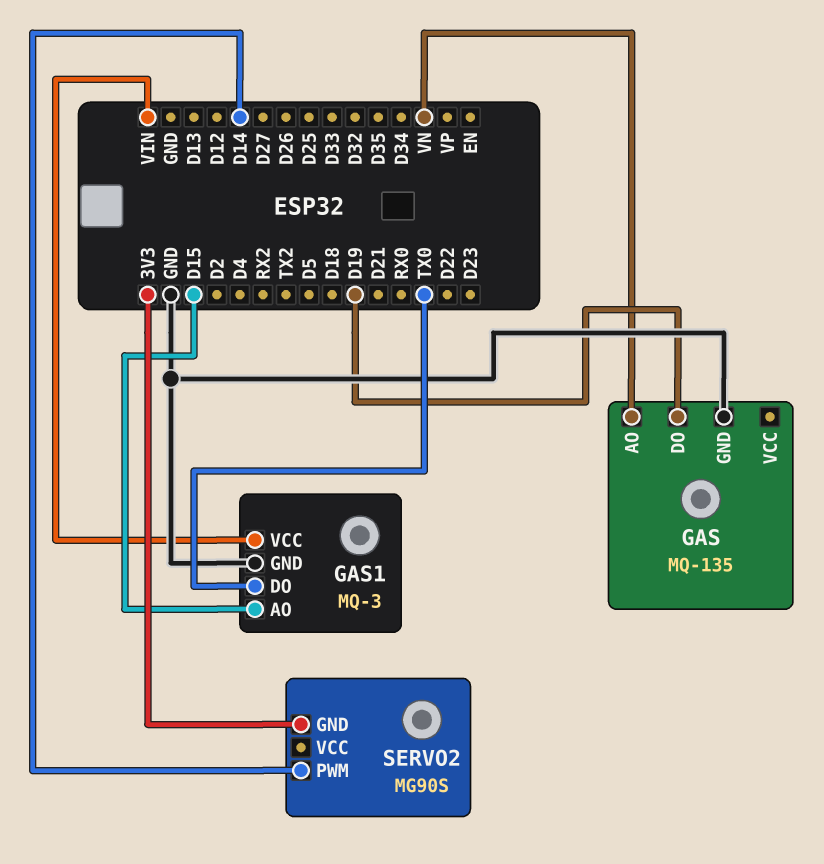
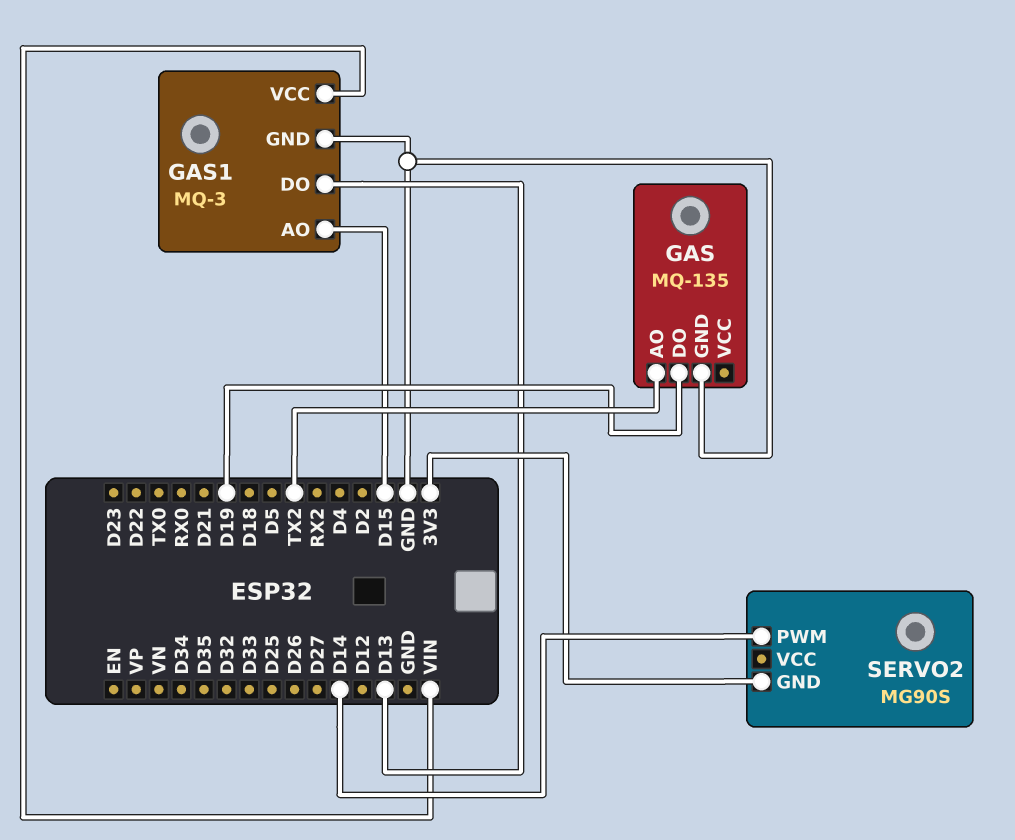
GAS pin AO: VN -> TX2
GAS1 pin DO: TX0 -> D13

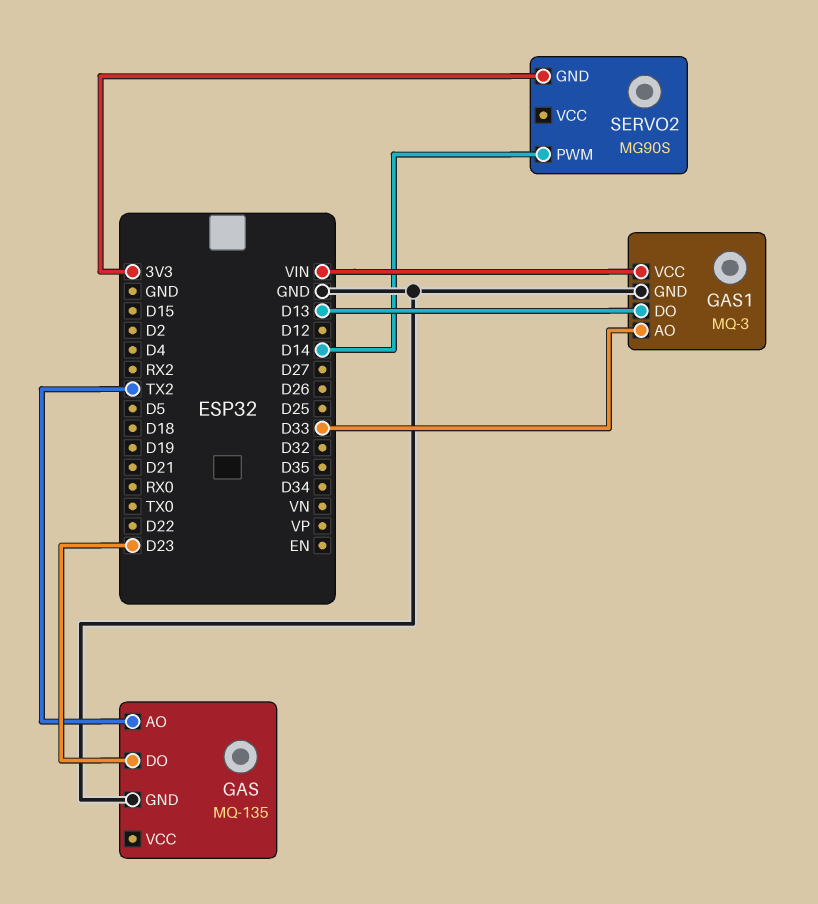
GAS pin DO: D19 -> D23
GAS1 pin AO: D15 -> D33

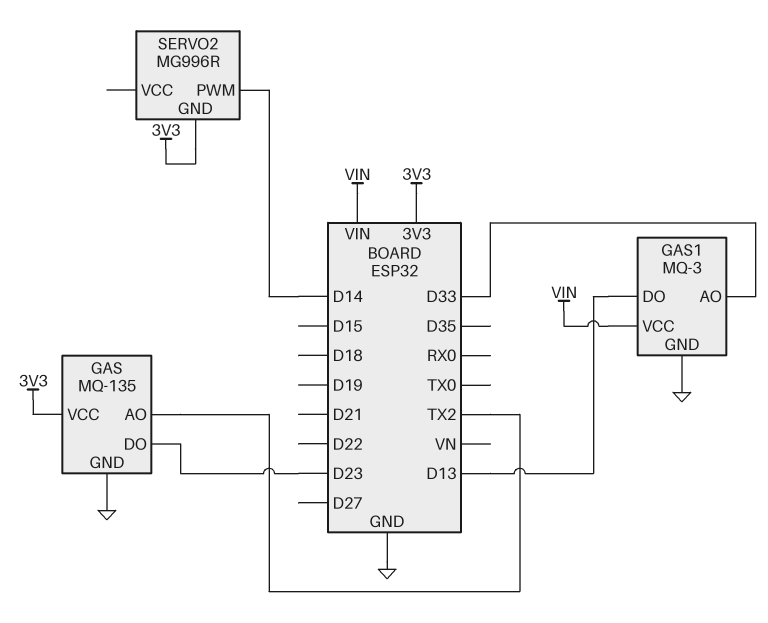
GAS pin VCC: none -> 3V3
SERVO2: MG90S -> MG996R

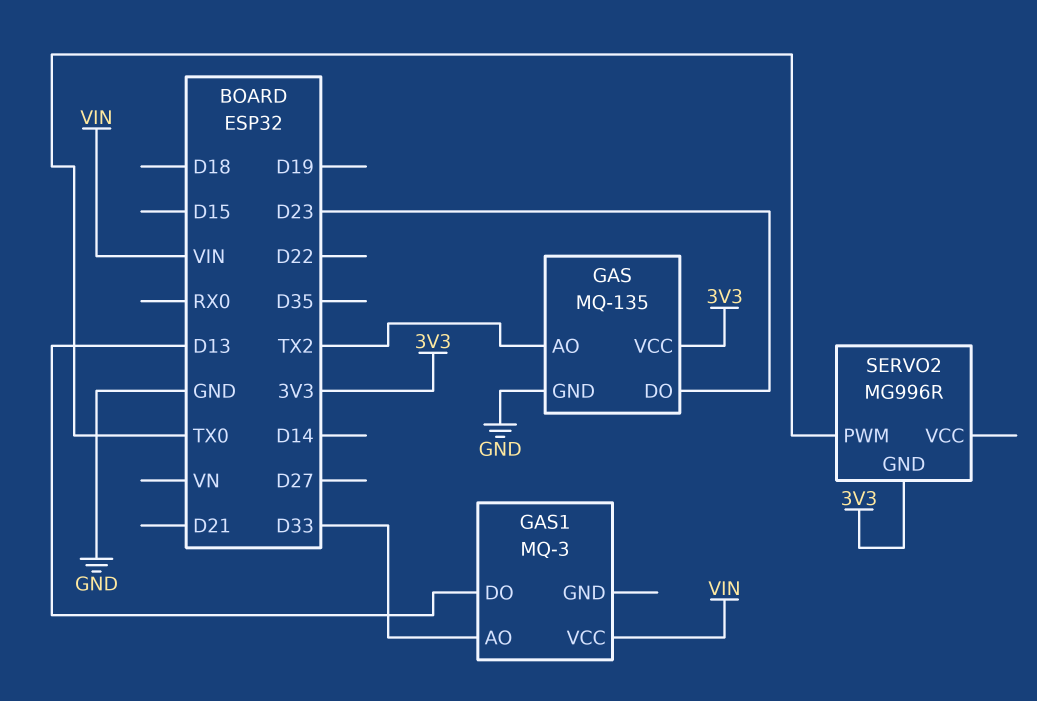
GAS1 pin GND: GND -> none
SERVO2 pin PWM: D14 -> TX0

